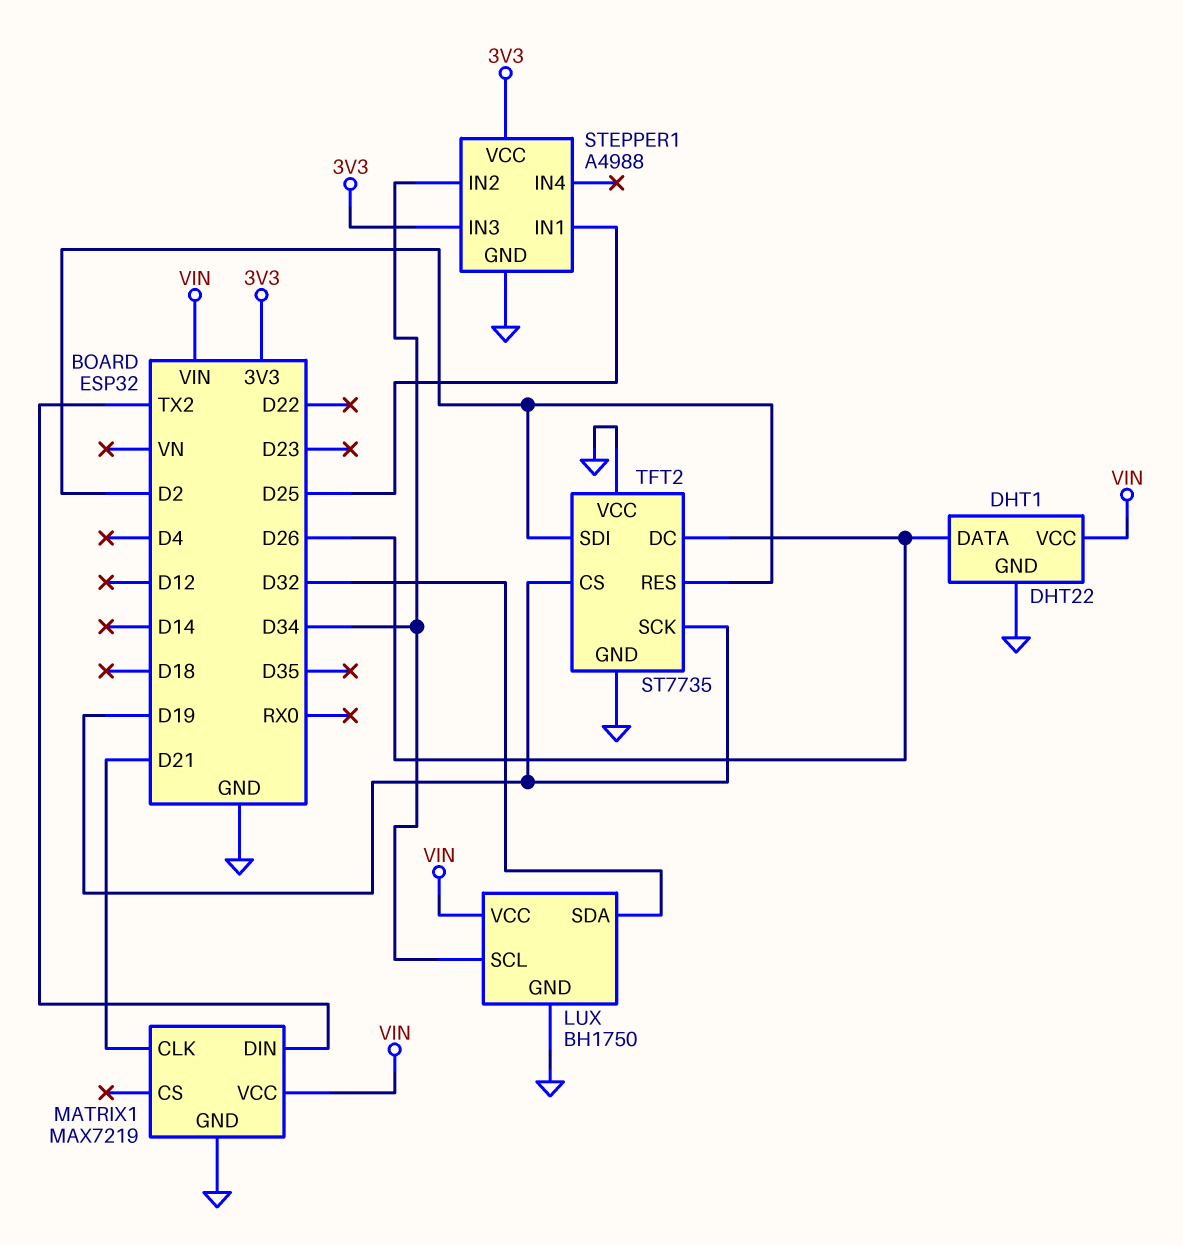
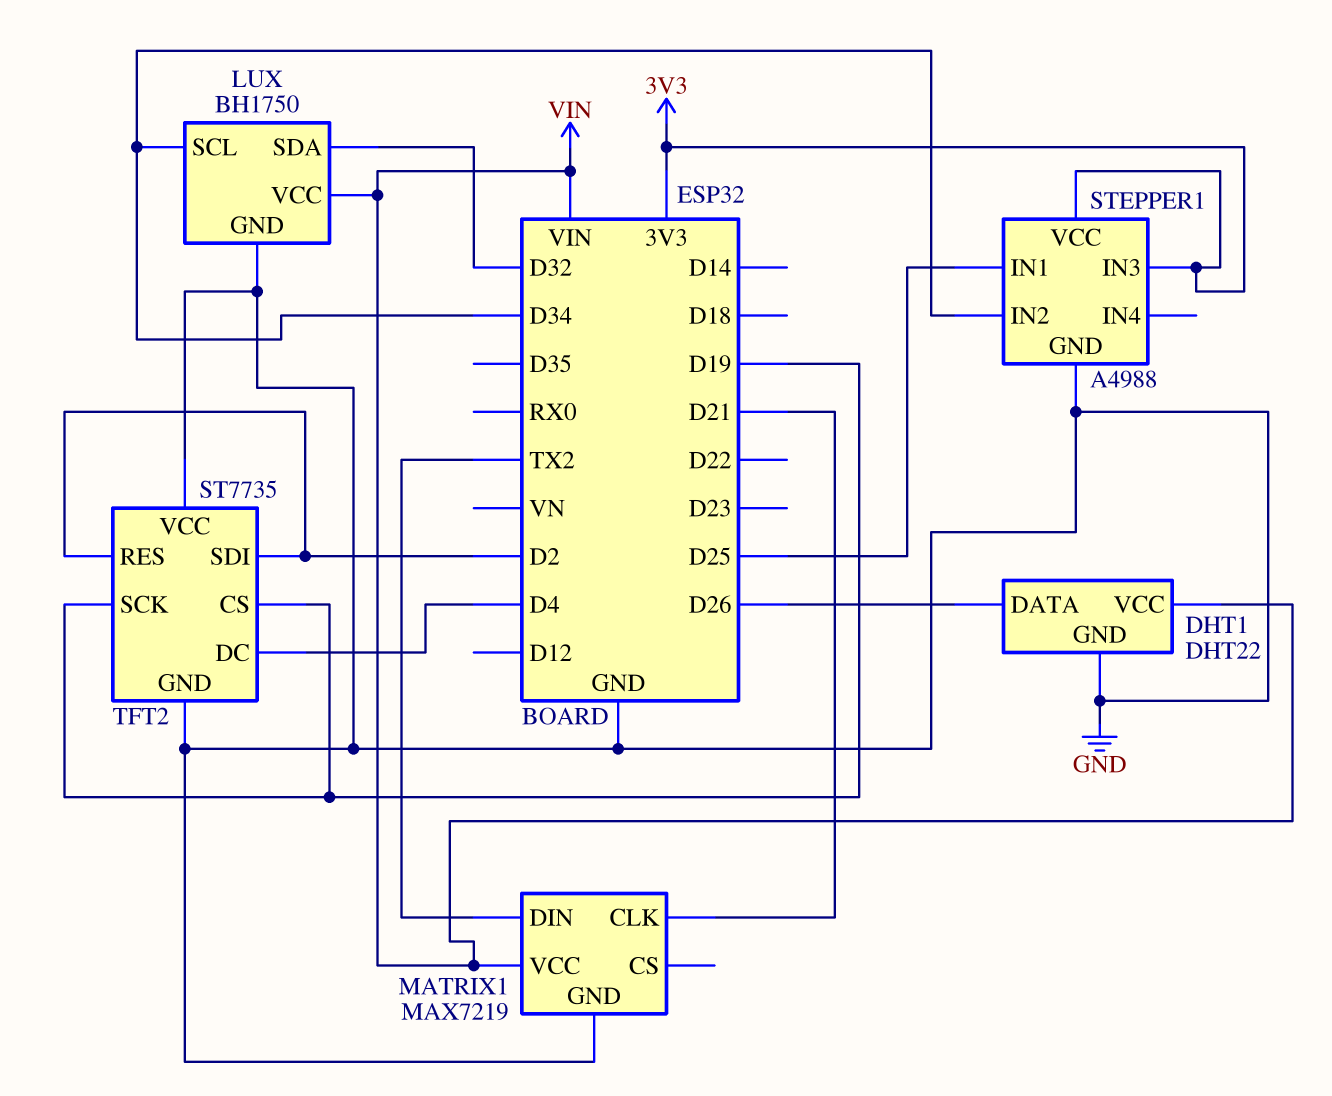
TFT2 pin DC: D26 -> D4

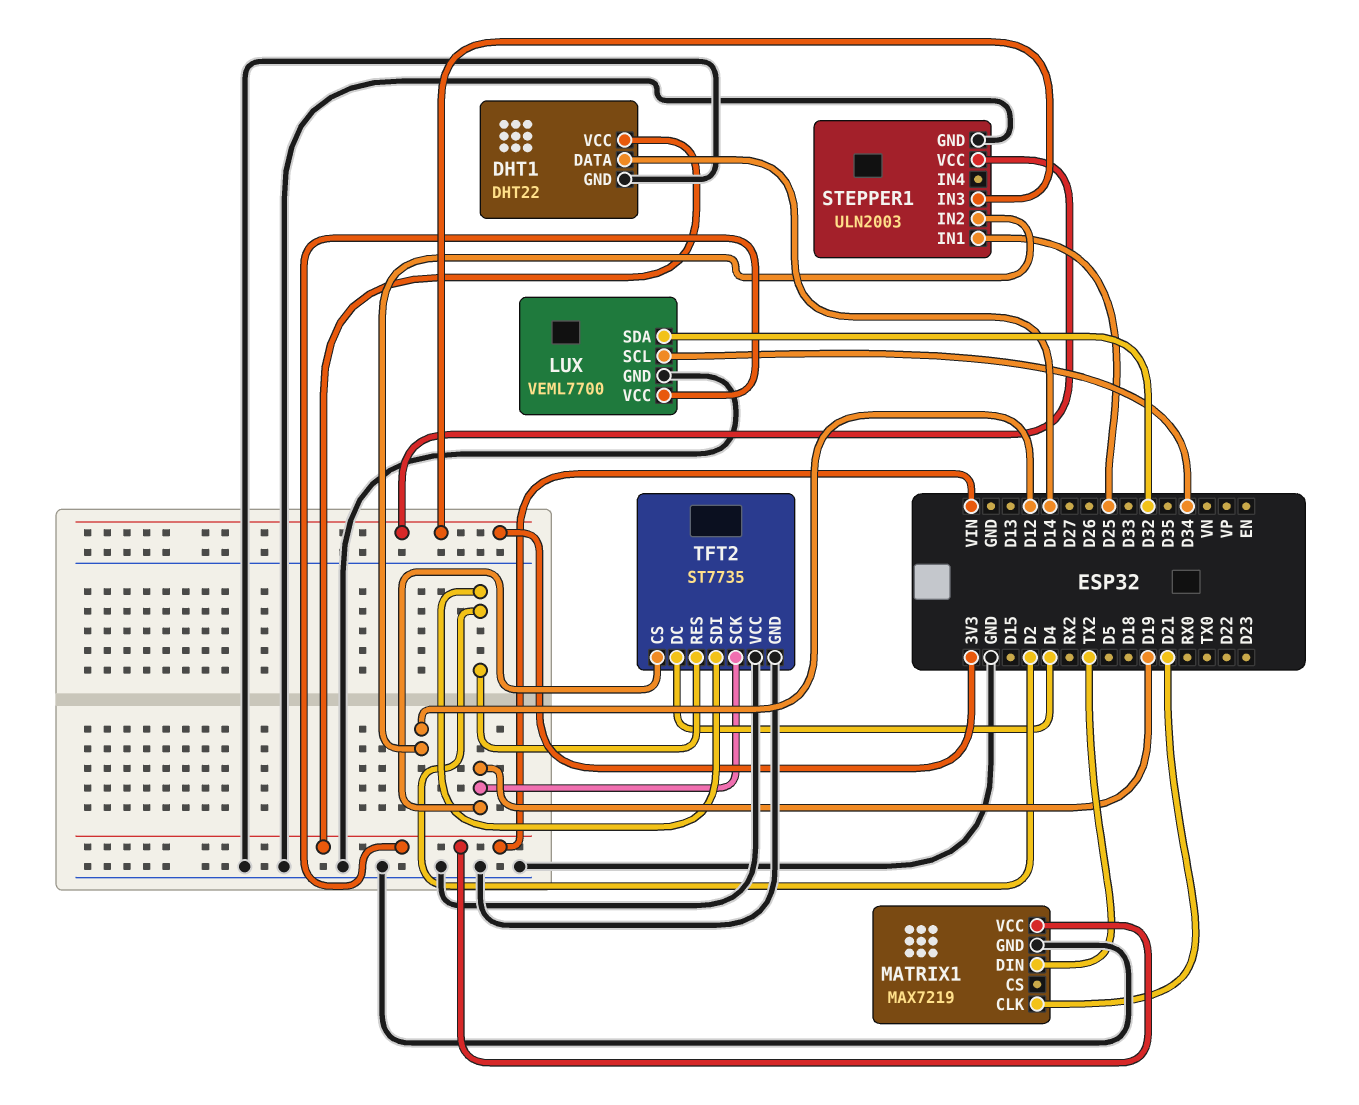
DHT1 pin DATA: D26 -> D14
LUX: BH1750 -> VEML7700
STEPPER1: A4988 -> ULN2003
STEPPER1 pin IN2: D34 -> D12

